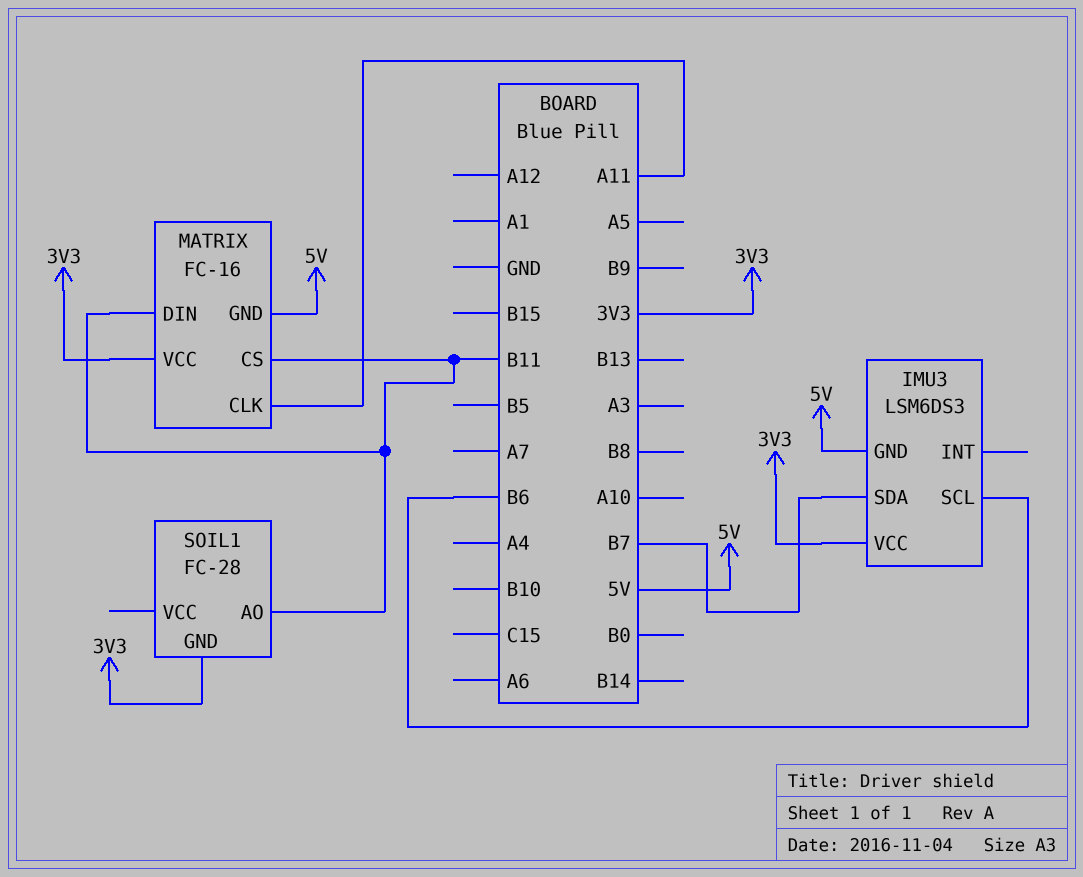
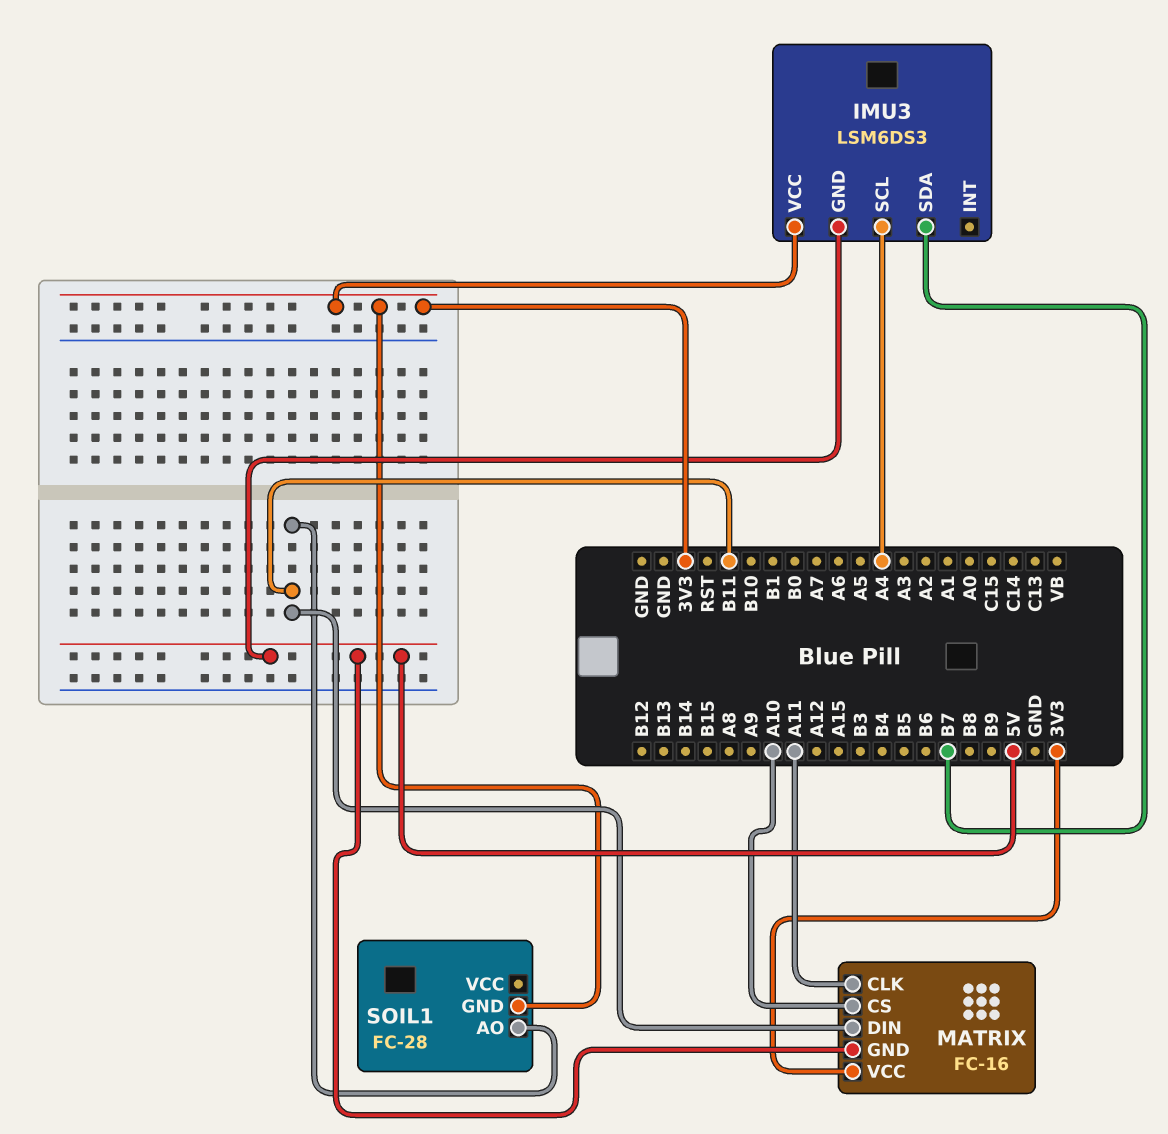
IMU3 pin SCL: B6 -> A4
MATRIX pin CS: B11 -> A10

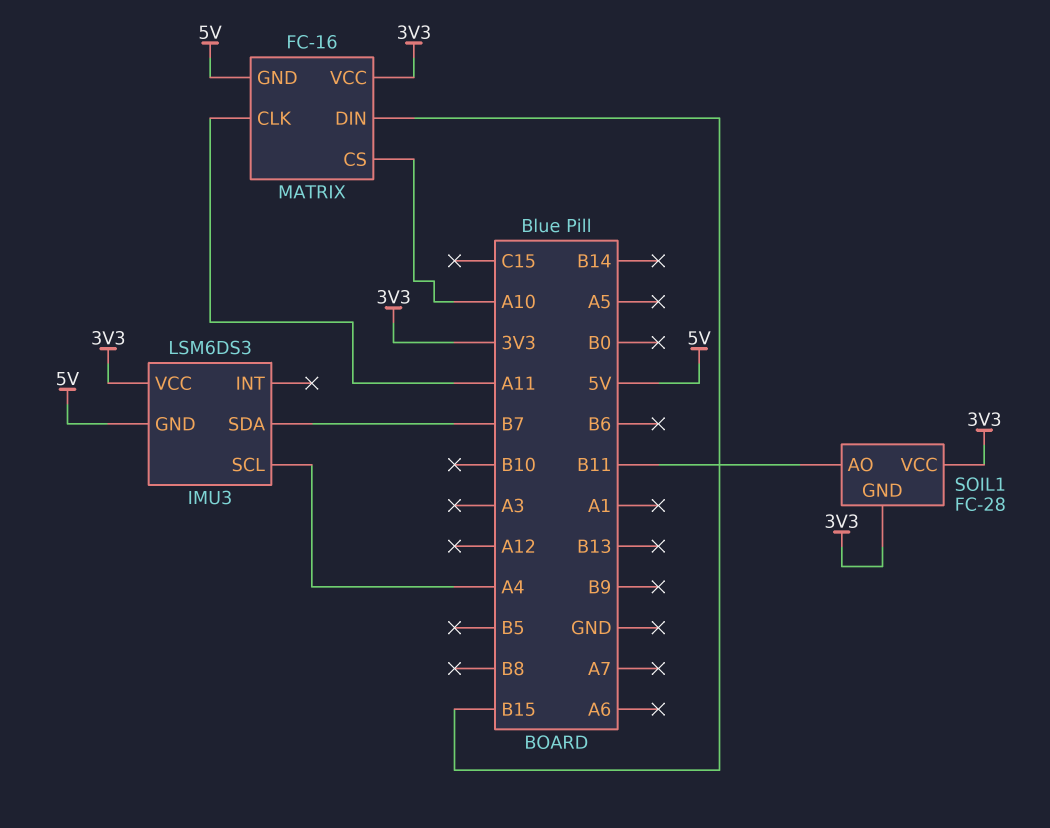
MATRIX pin DIN: B11 -> B15
SOIL1 pin VCC: none -> 3V3

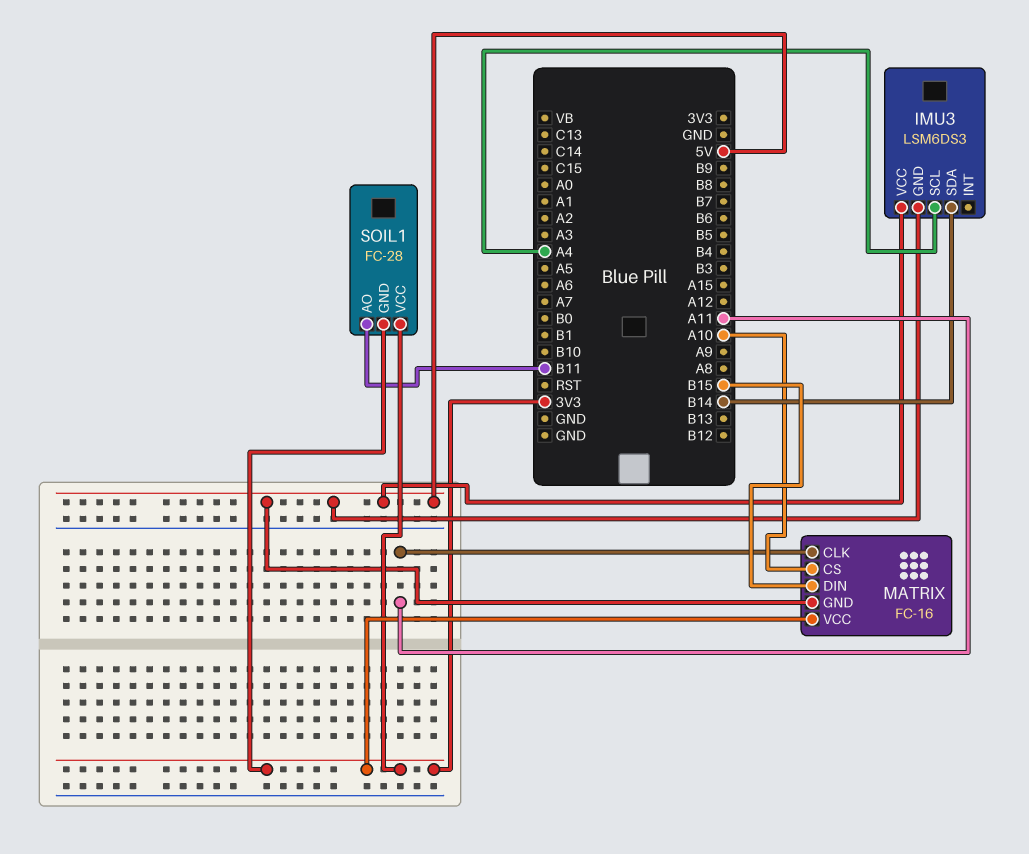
IMU3 pin SDA: B7 -> B14
IMU3 pin VCC: 3V3 -> 5V

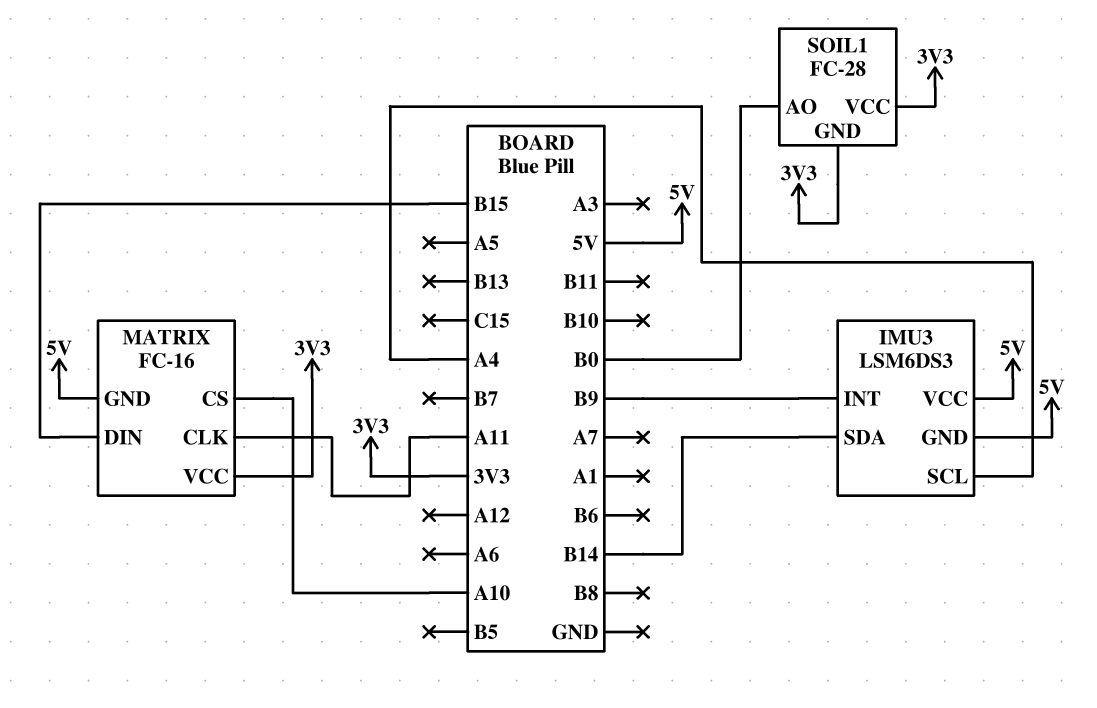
IMU3 pin INT: none -> B9
SOIL1 pin AO: B11 -> B0

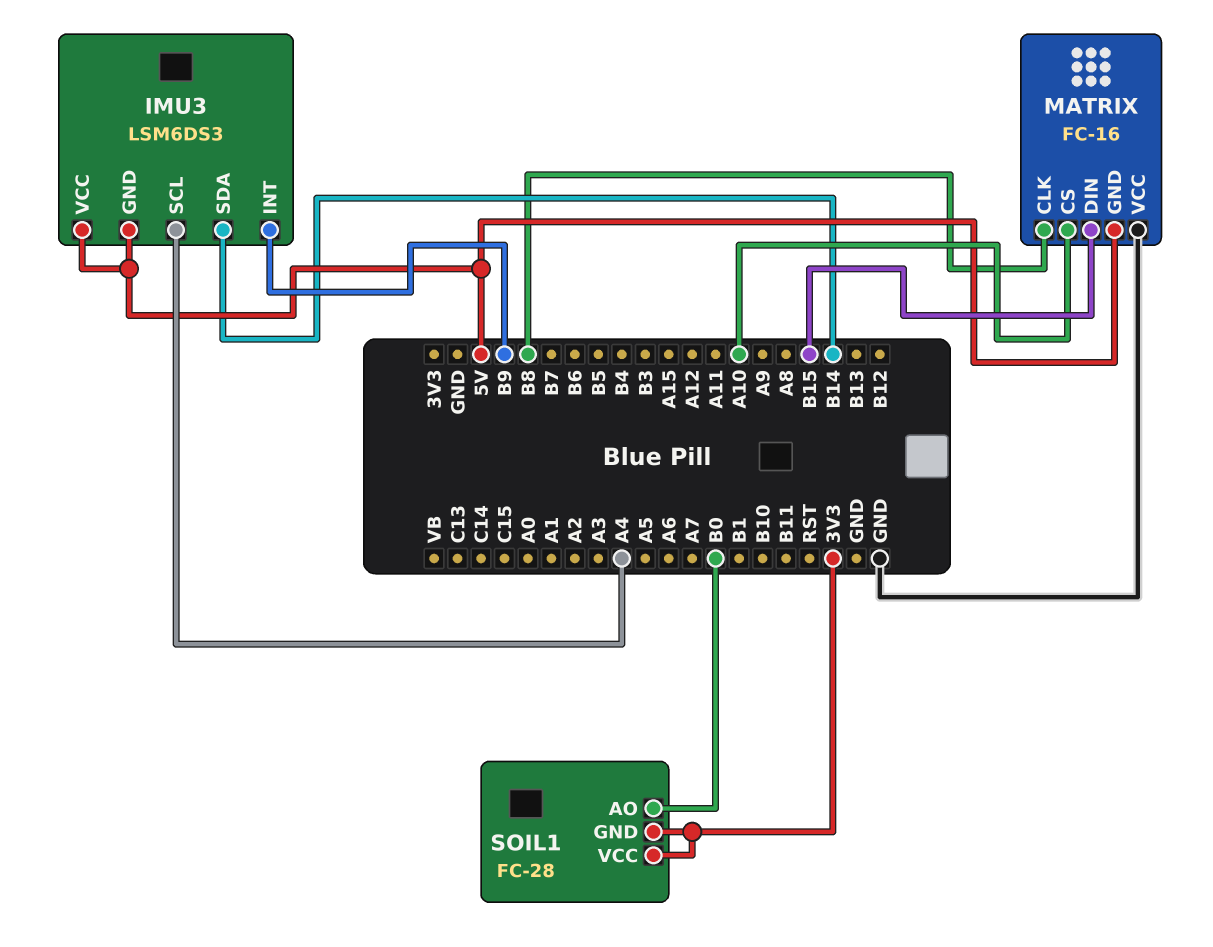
MATRIX pin CLK: A11 -> B8
MATRIX pin VCC: 3V3 -> GND

